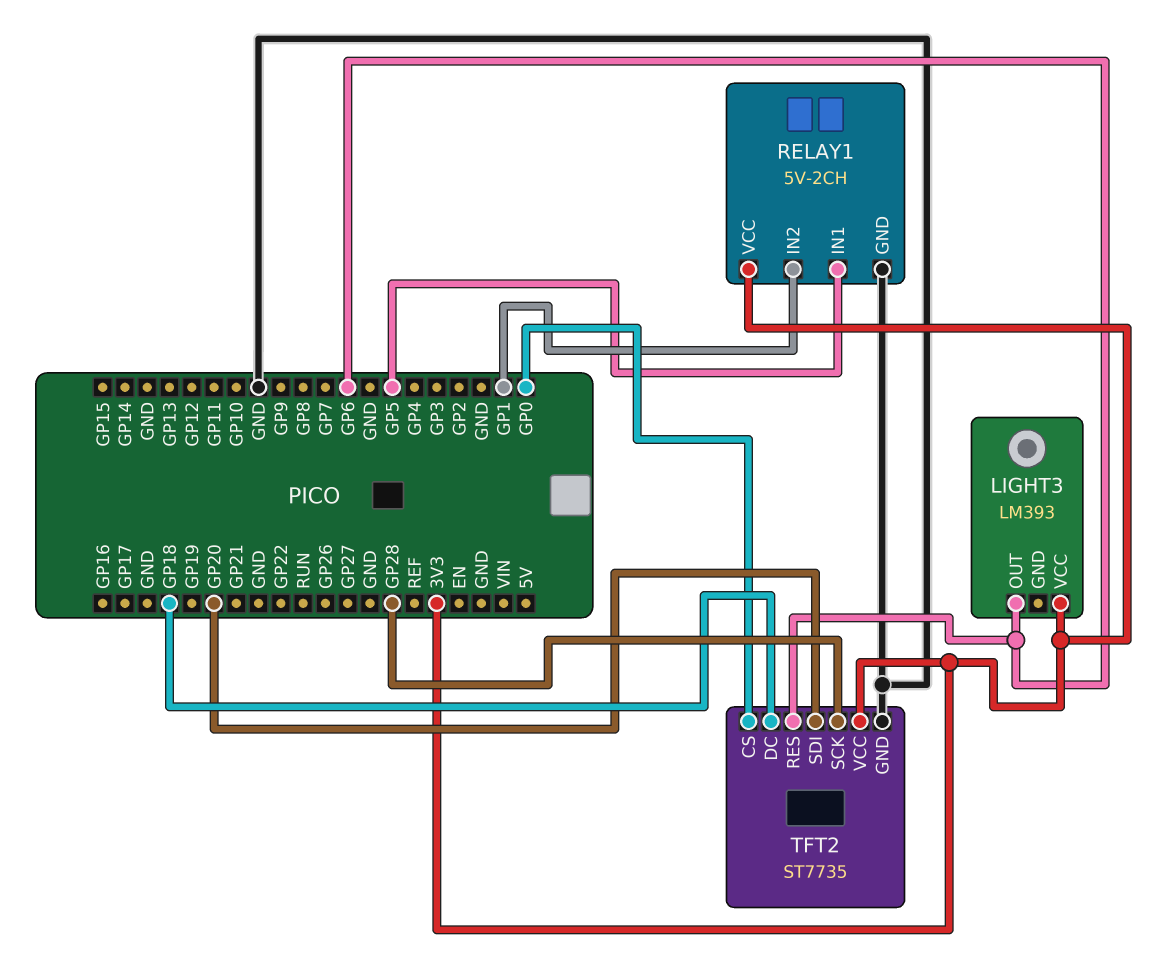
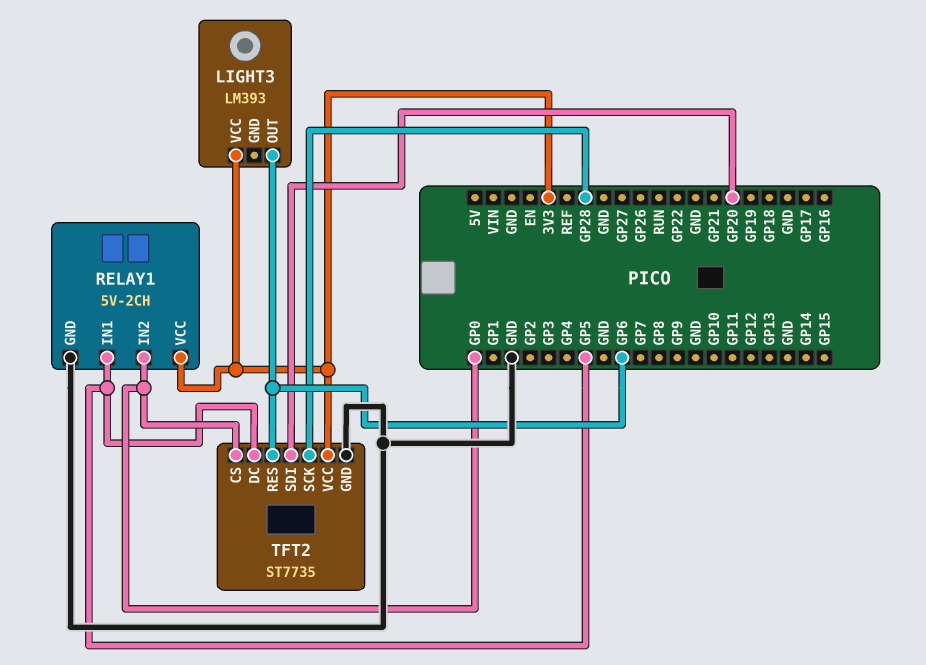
RELAY1 pin IN2: GP1 -> GP0
TFT2 pin DC: GP18 -> GP5

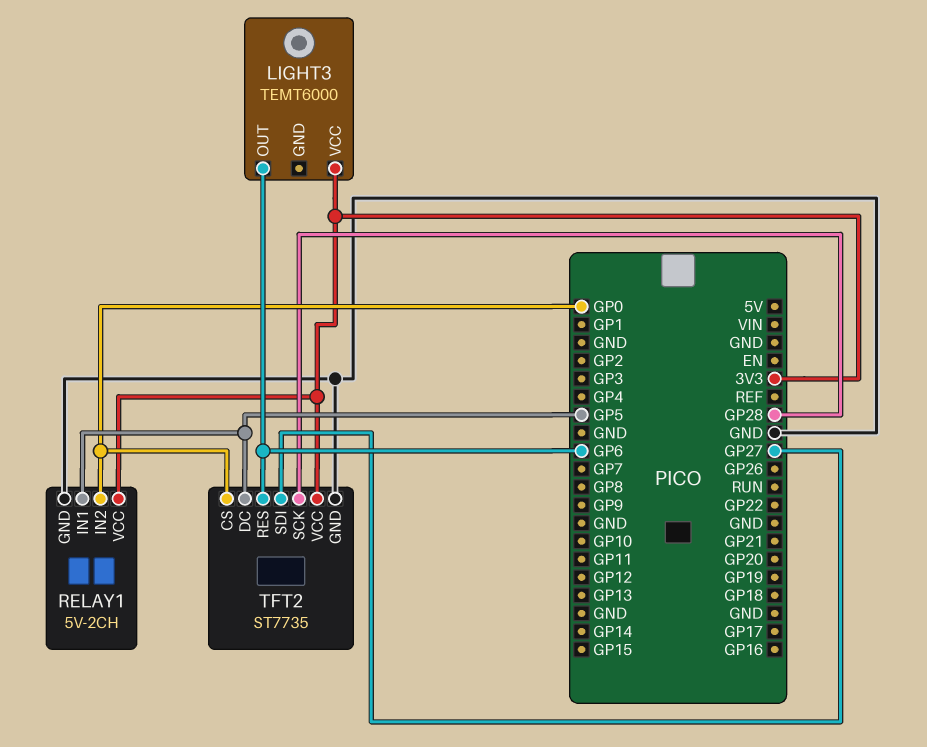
LIGHT3: LM393 -> TEMT6000
TFT2 pin SDI: GP20 -> GP27

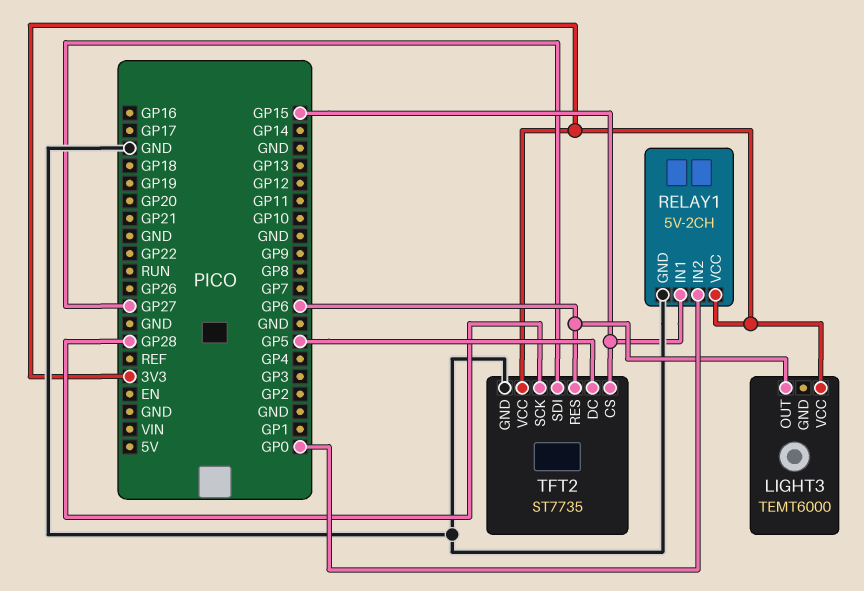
RELAY1 pin IN1: GP5 -> GP15
TFT2 pin CS: GP0 -> GP15

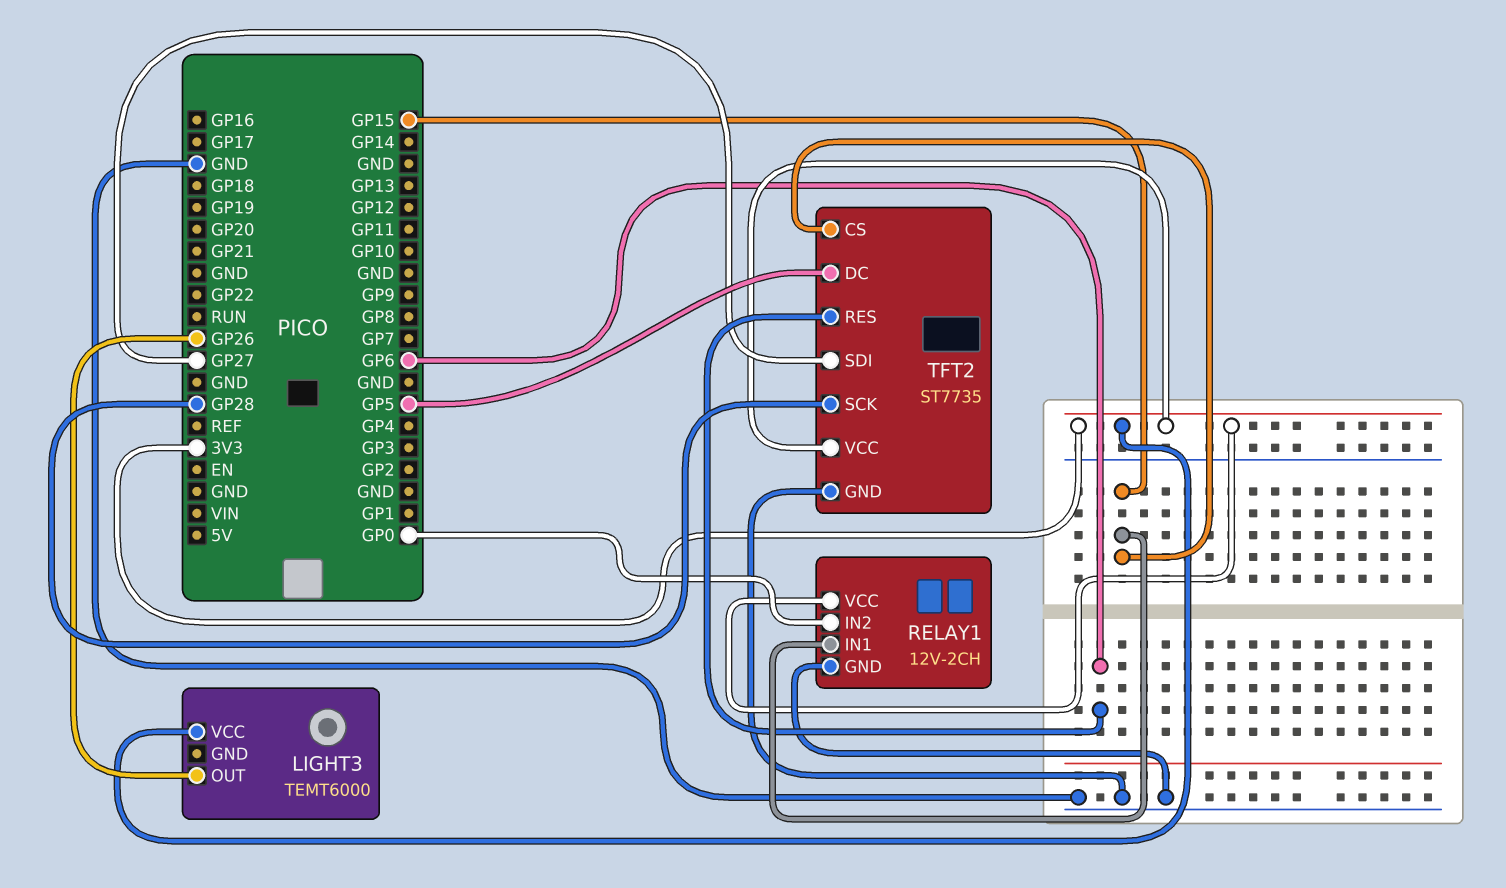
LIGHT3 pin OUT: GP6 -> GP26
RELAY1: 5V-2CH -> 12V-2CH

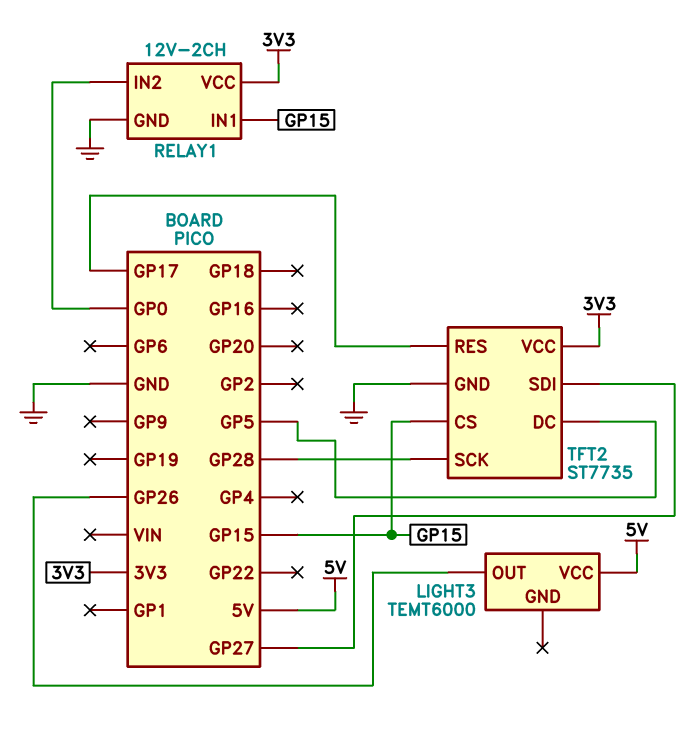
LIGHT3 pin VCC: 3V3 -> 5V
TFT2 pin RES: GP6 -> GP17

